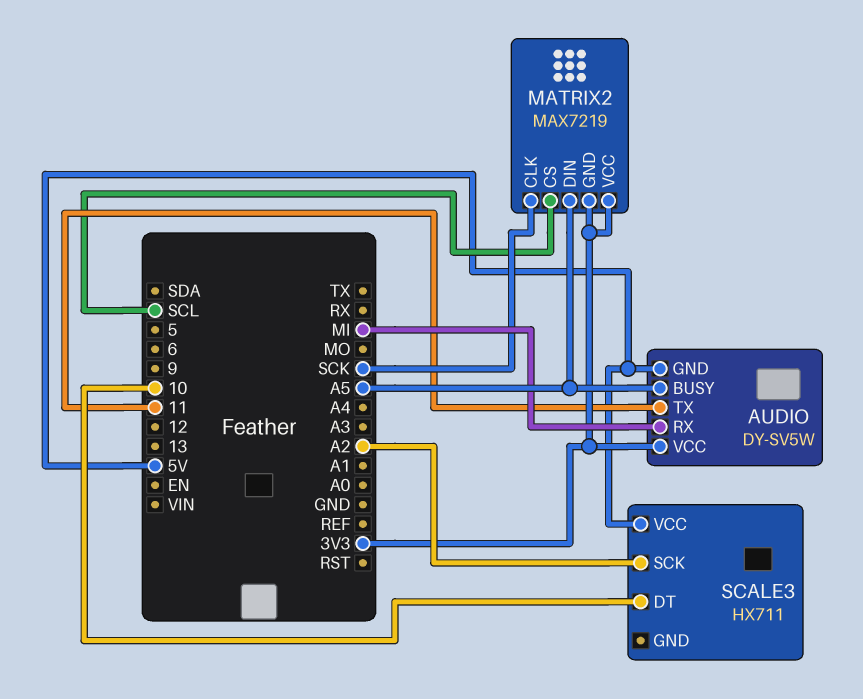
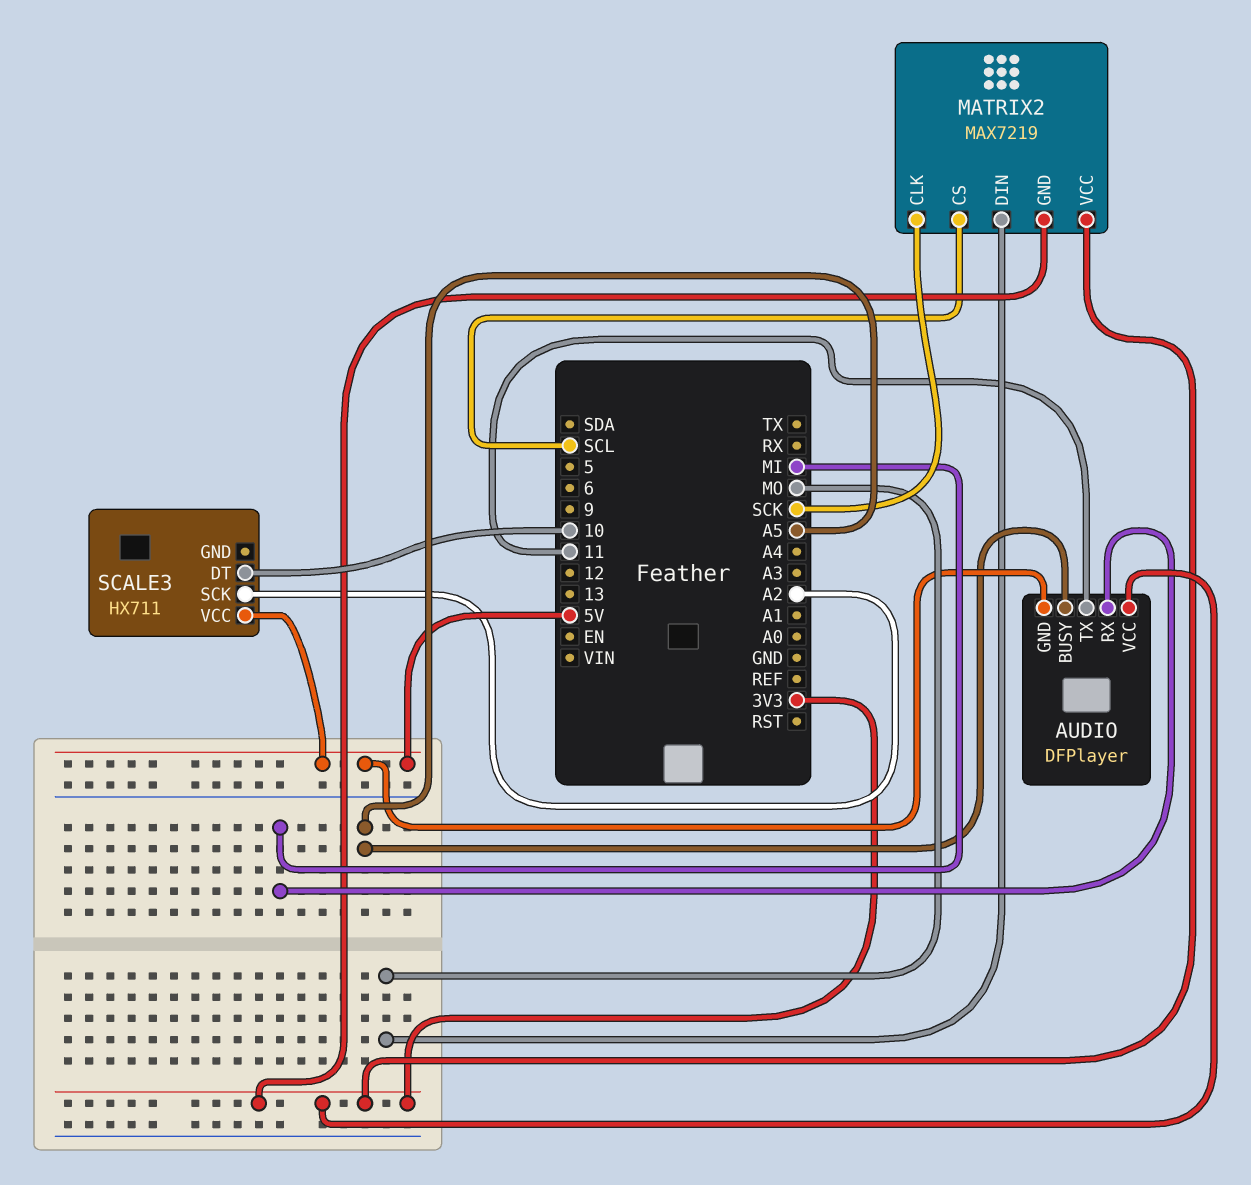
AUDIO: DY-SV5W -> DFPlayer
MATRIX2 pin DIN: A5 -> MO

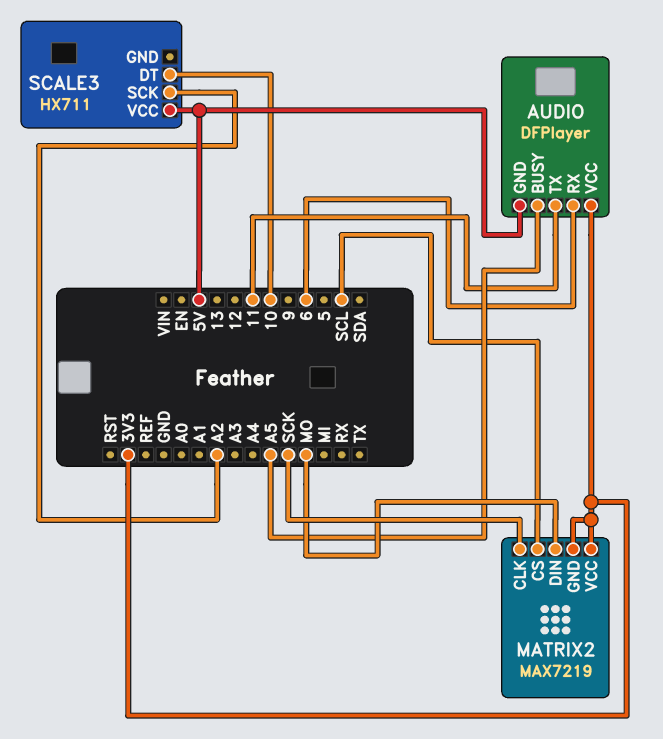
AUDIO pin RX: MI -> 6

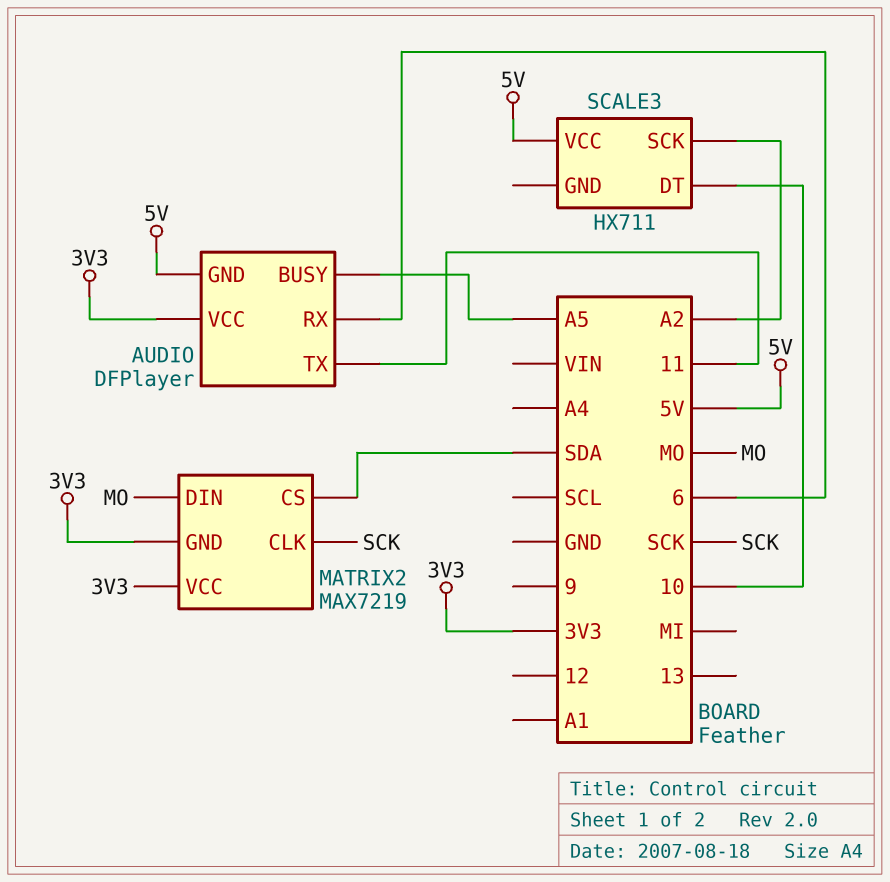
MATRIX2 pin CS: SCL -> SDA

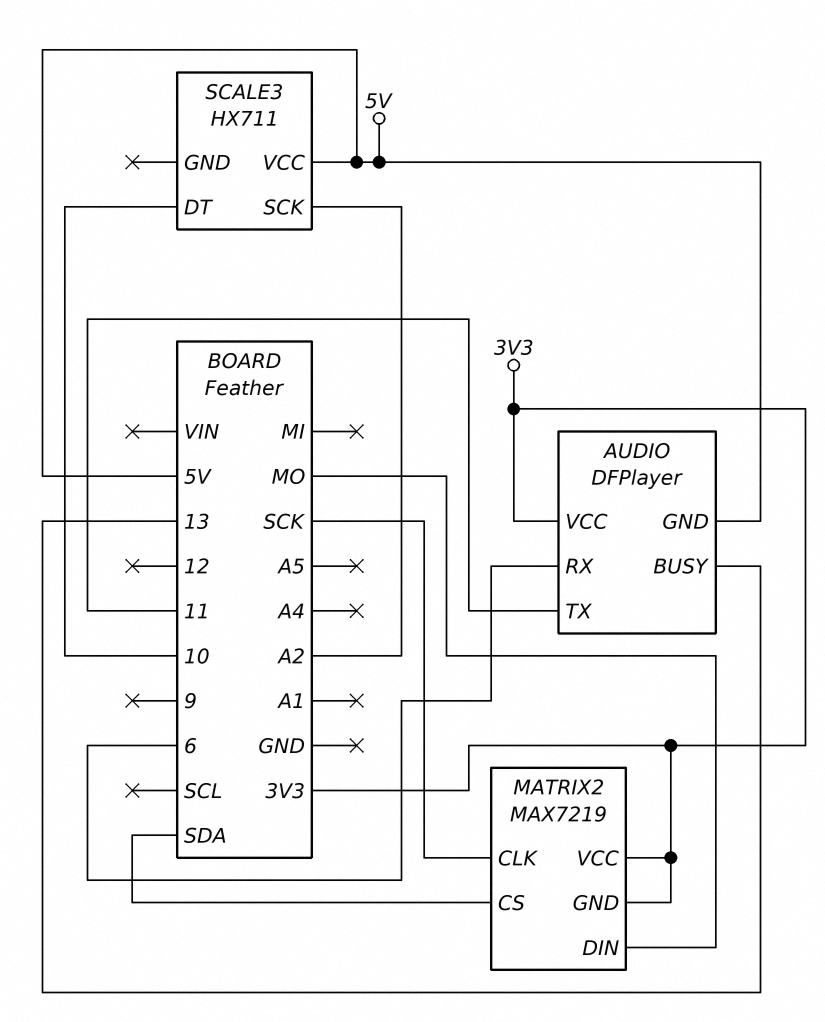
AUDIO pin BUSY: A5 -> 13

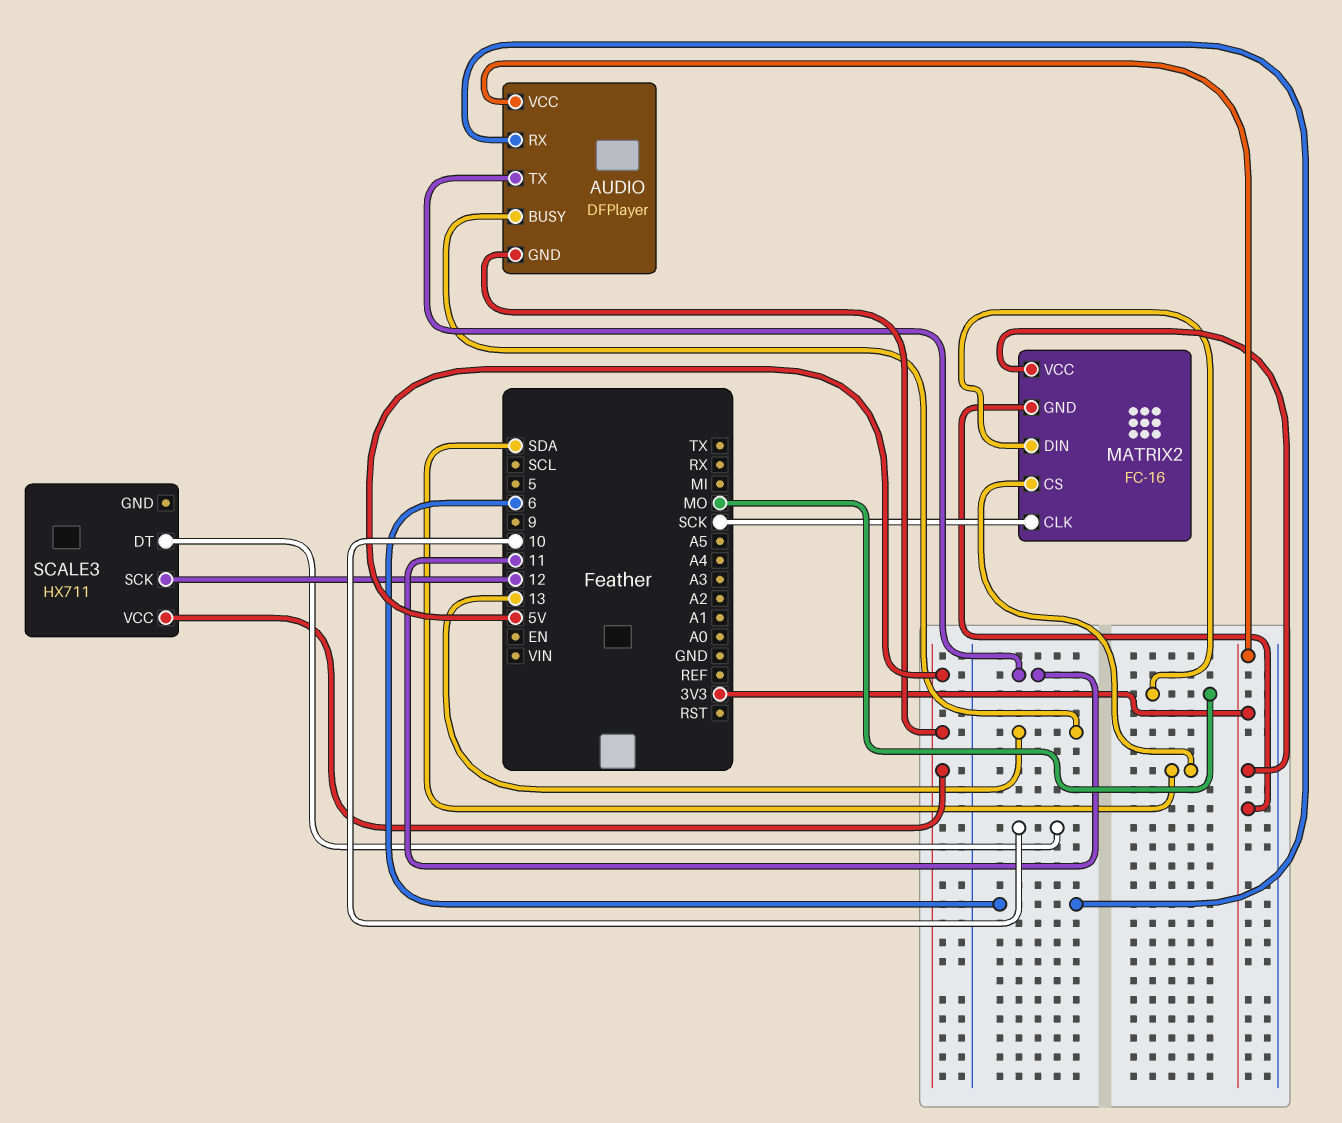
MATRIX2: MAX7219 -> FC-16
SCALE3 pin SCK: A2 -> 12

